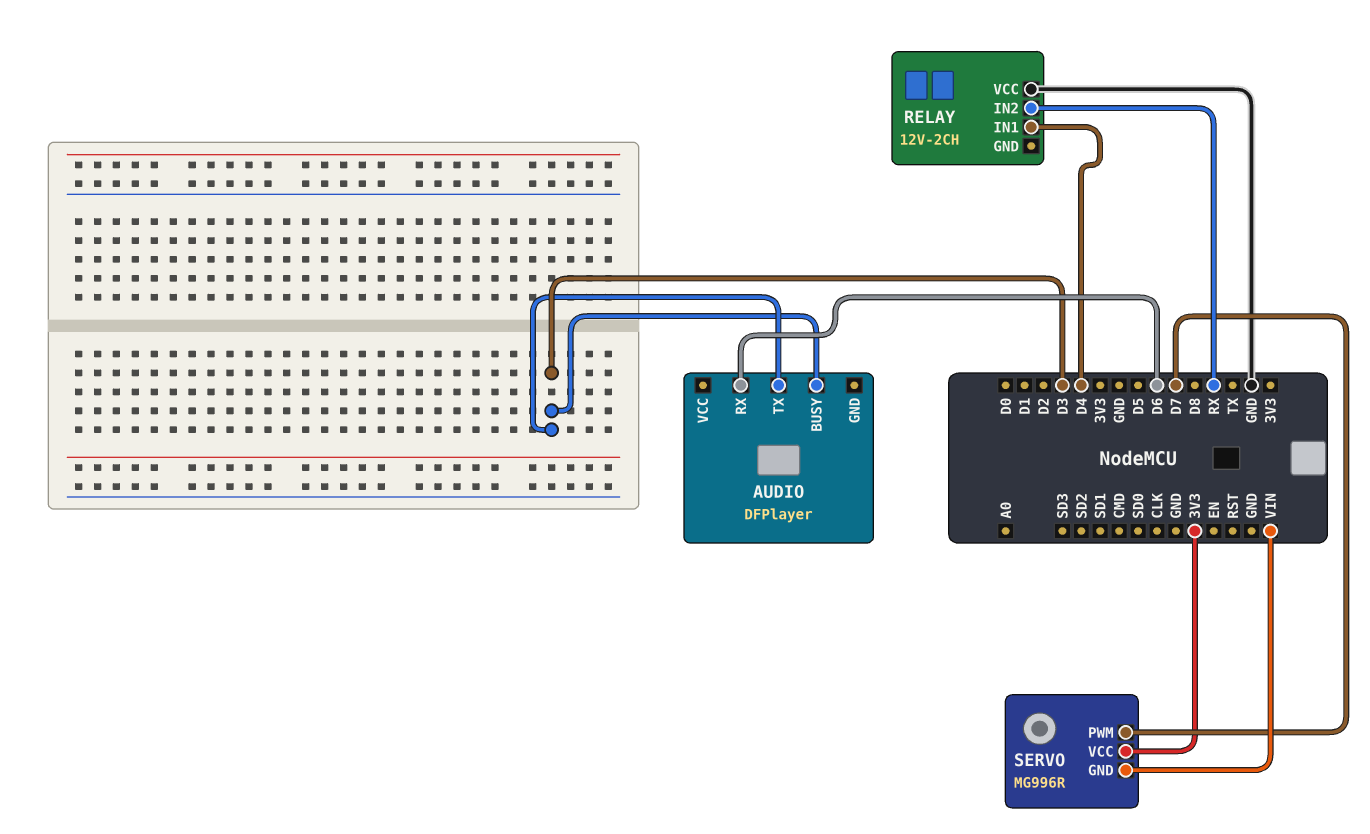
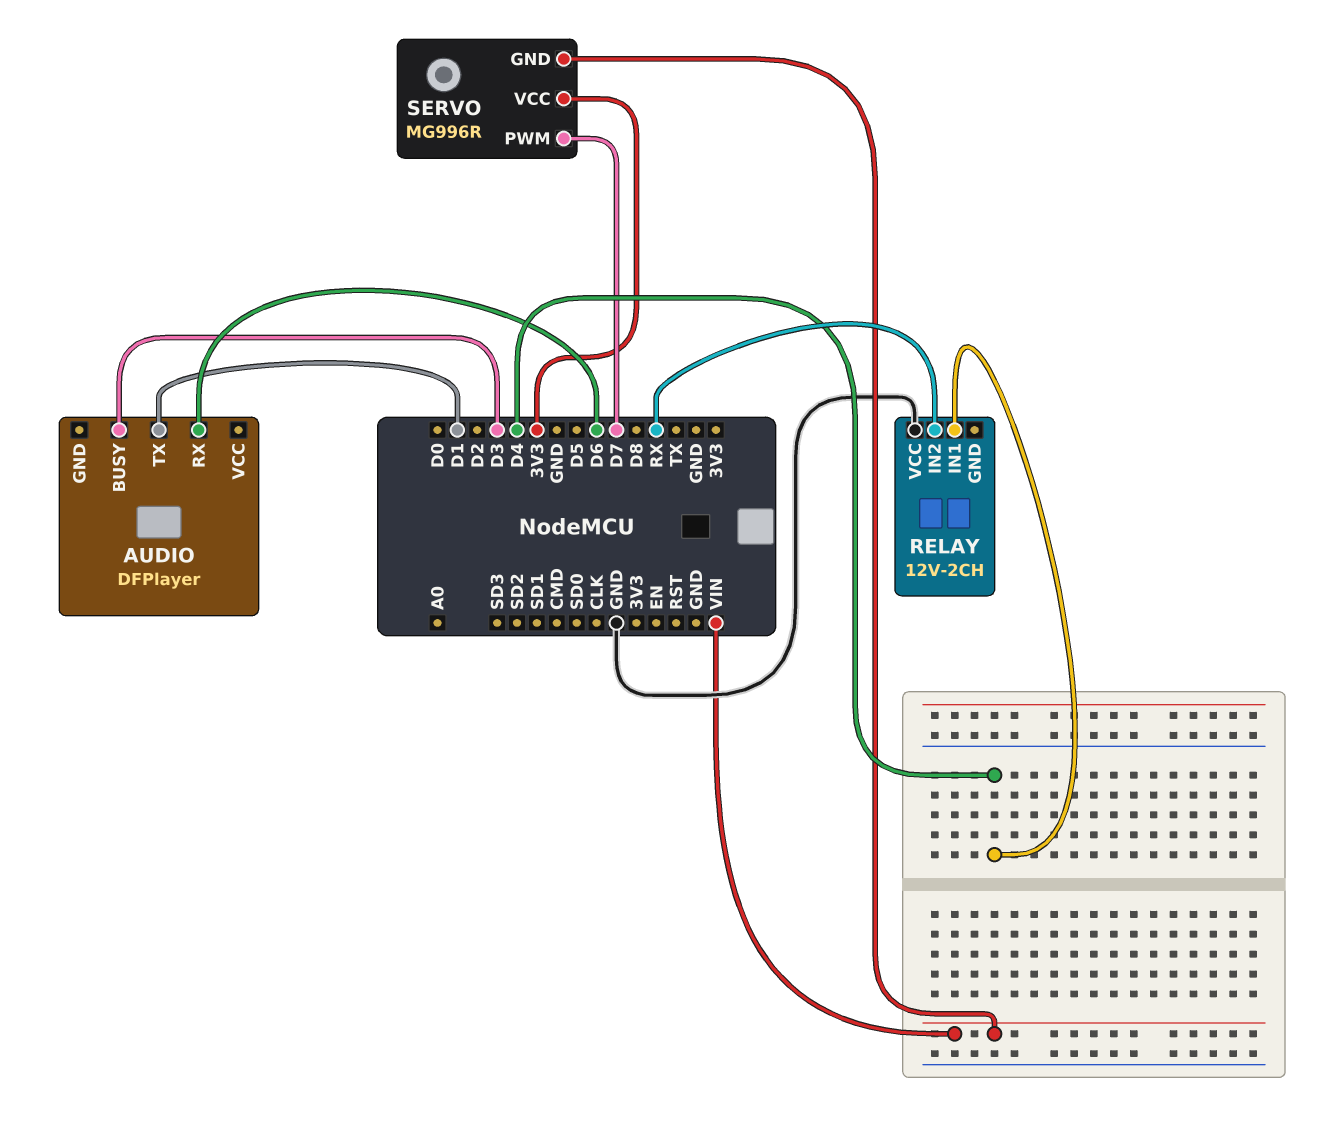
AUDIO pin TX: D3 -> D1

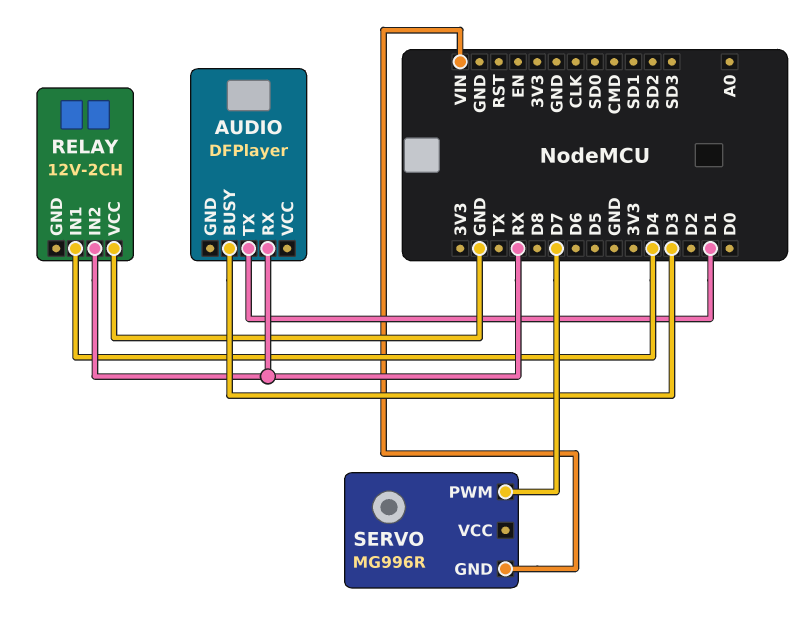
AUDIO pin RX: D6 -> RX
SERVO pin VCC: 3V3 -> none

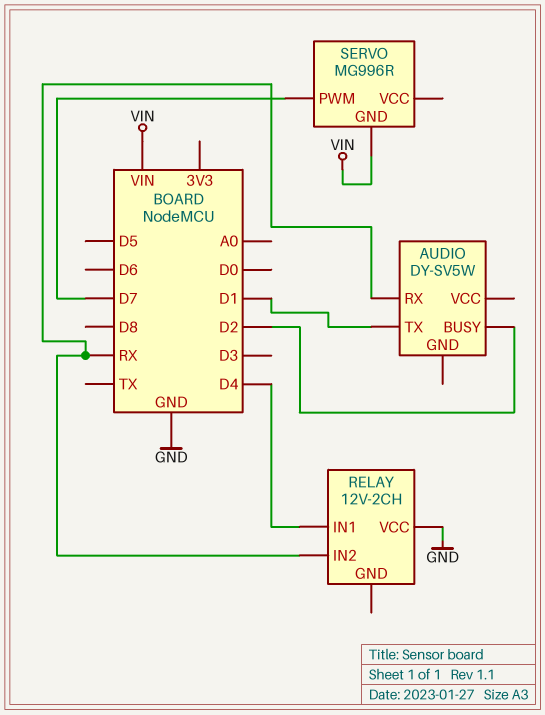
AUDIO: DFPlayer -> DY-SV5W
AUDIO pin BUSY: D3 -> D2

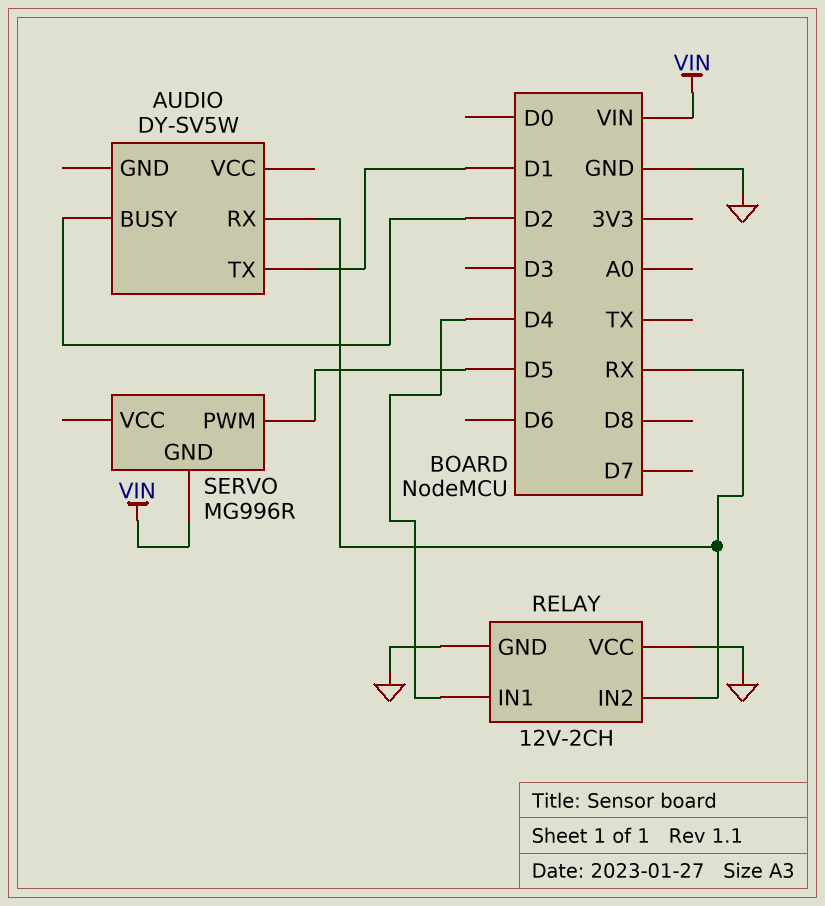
RELAY pin GND: none -> GND
SERVO pin PWM: D7 -> D5

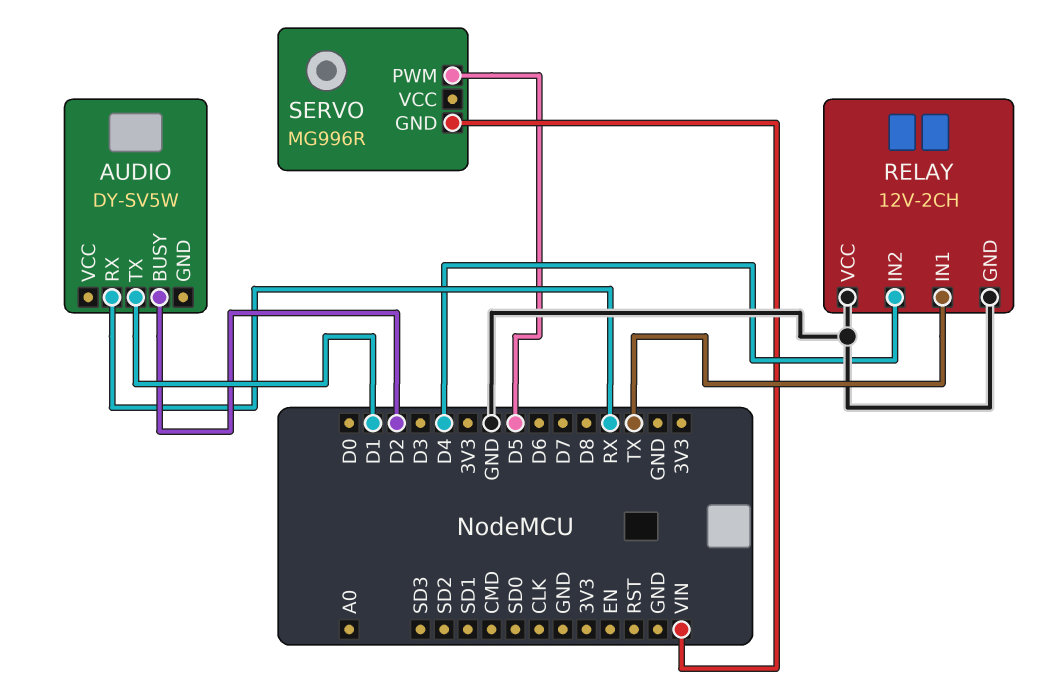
RELAY pin IN1: D4 -> TX
RELAY pin IN2: RX -> D4

